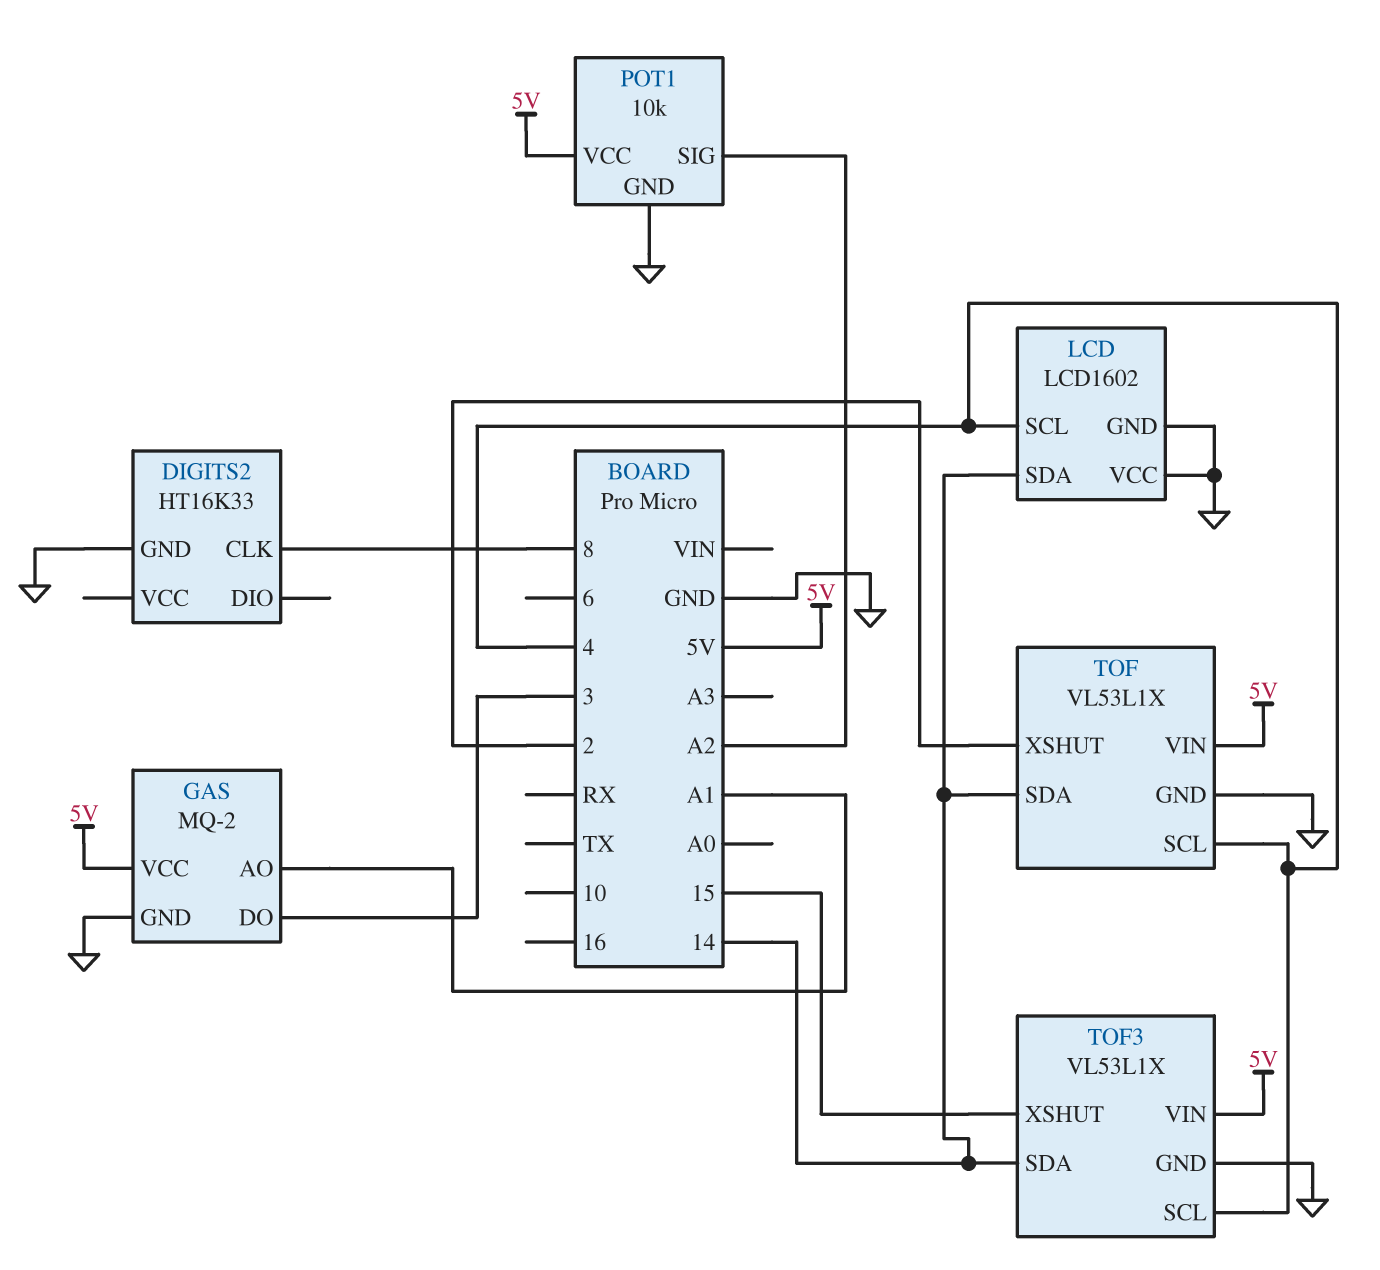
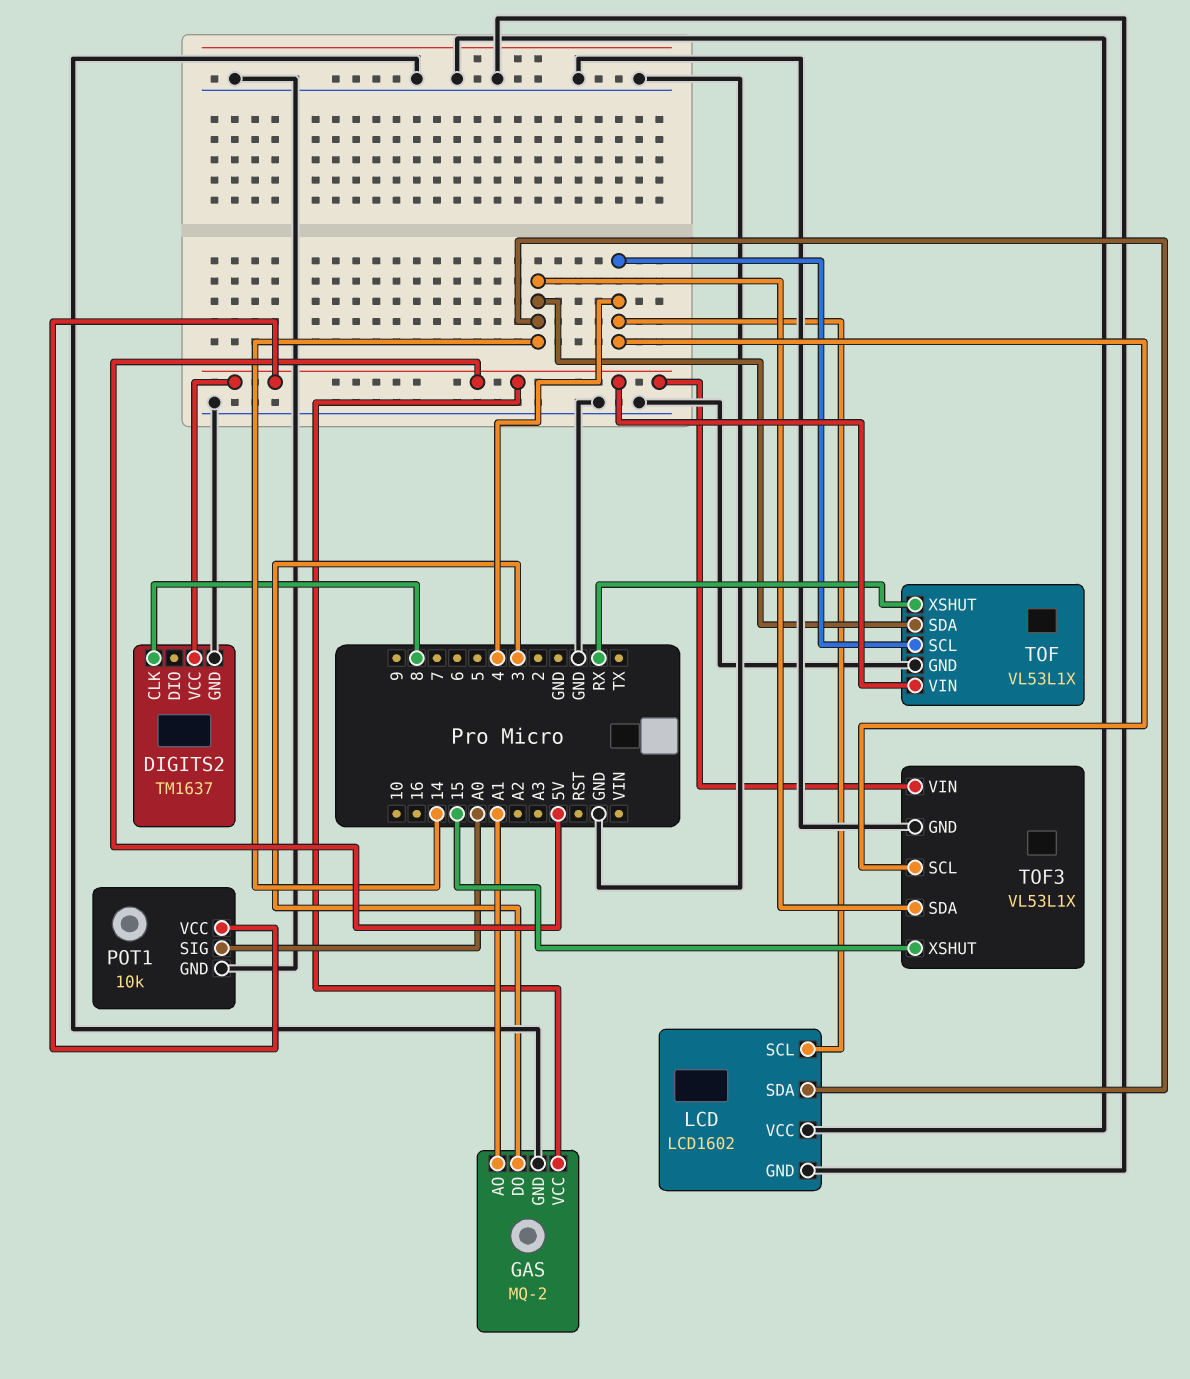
DIGITS2: HT16K33 -> TM1637
DIGITS2 pin VCC: none -> 5V
POT1 pin SIG: A2 -> A0
TOF pin XSHUT: 2 -> RX

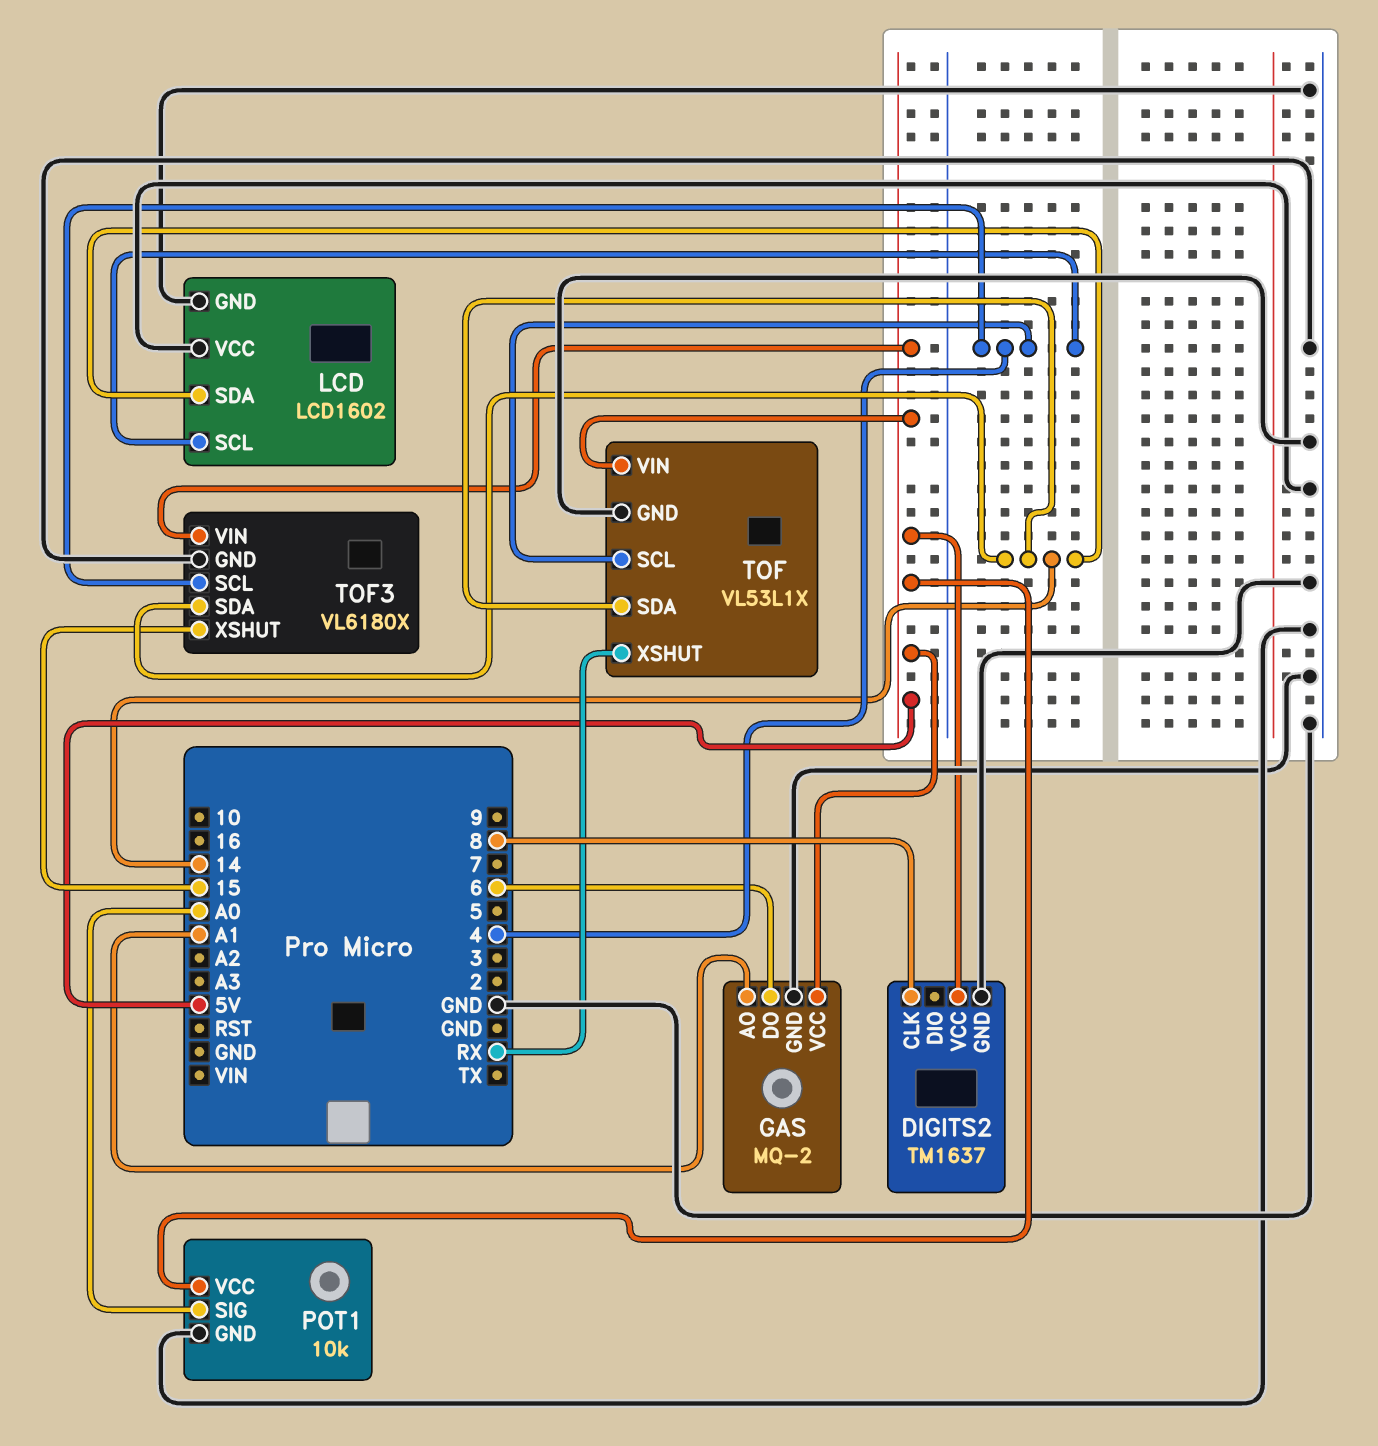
GAS pin DO: 3 -> 6
TOF3: VL53L1X -> VL6180X

